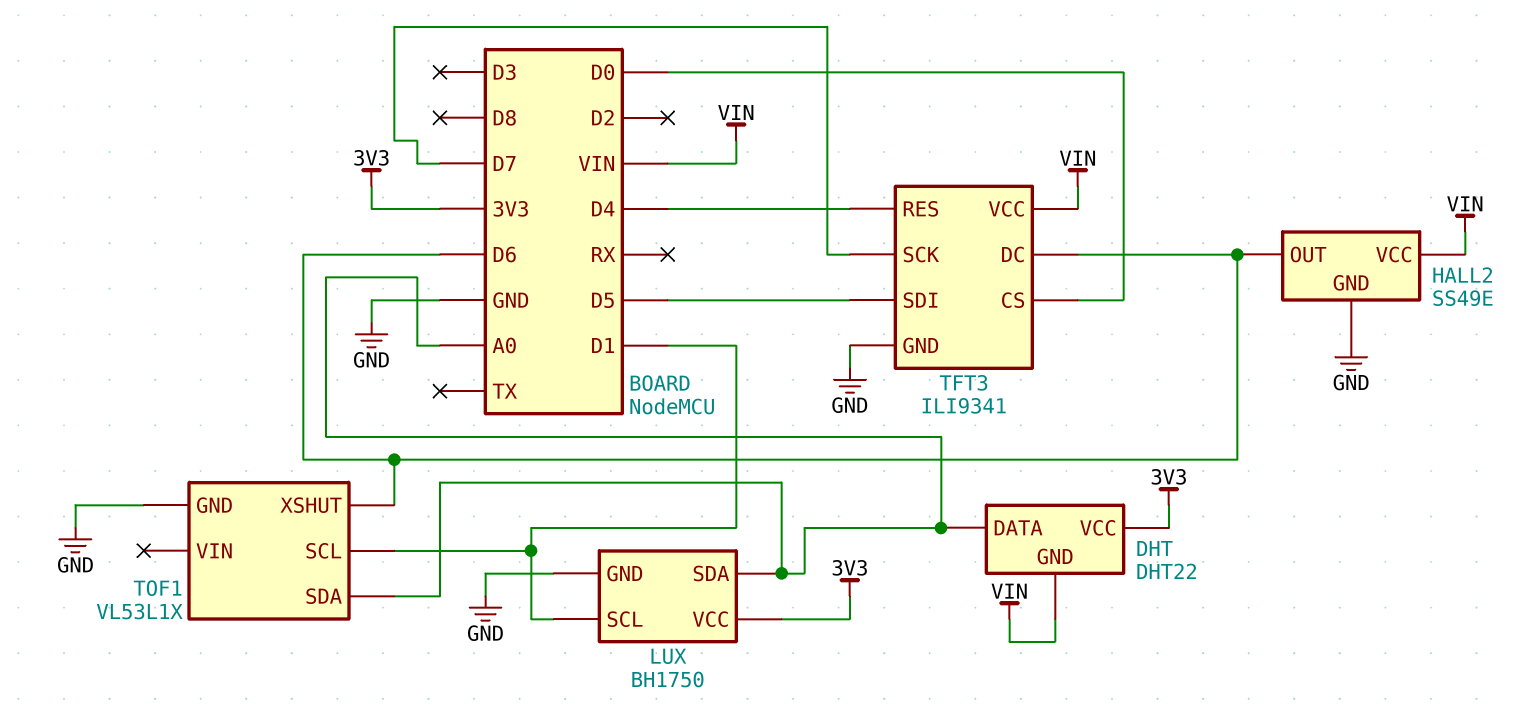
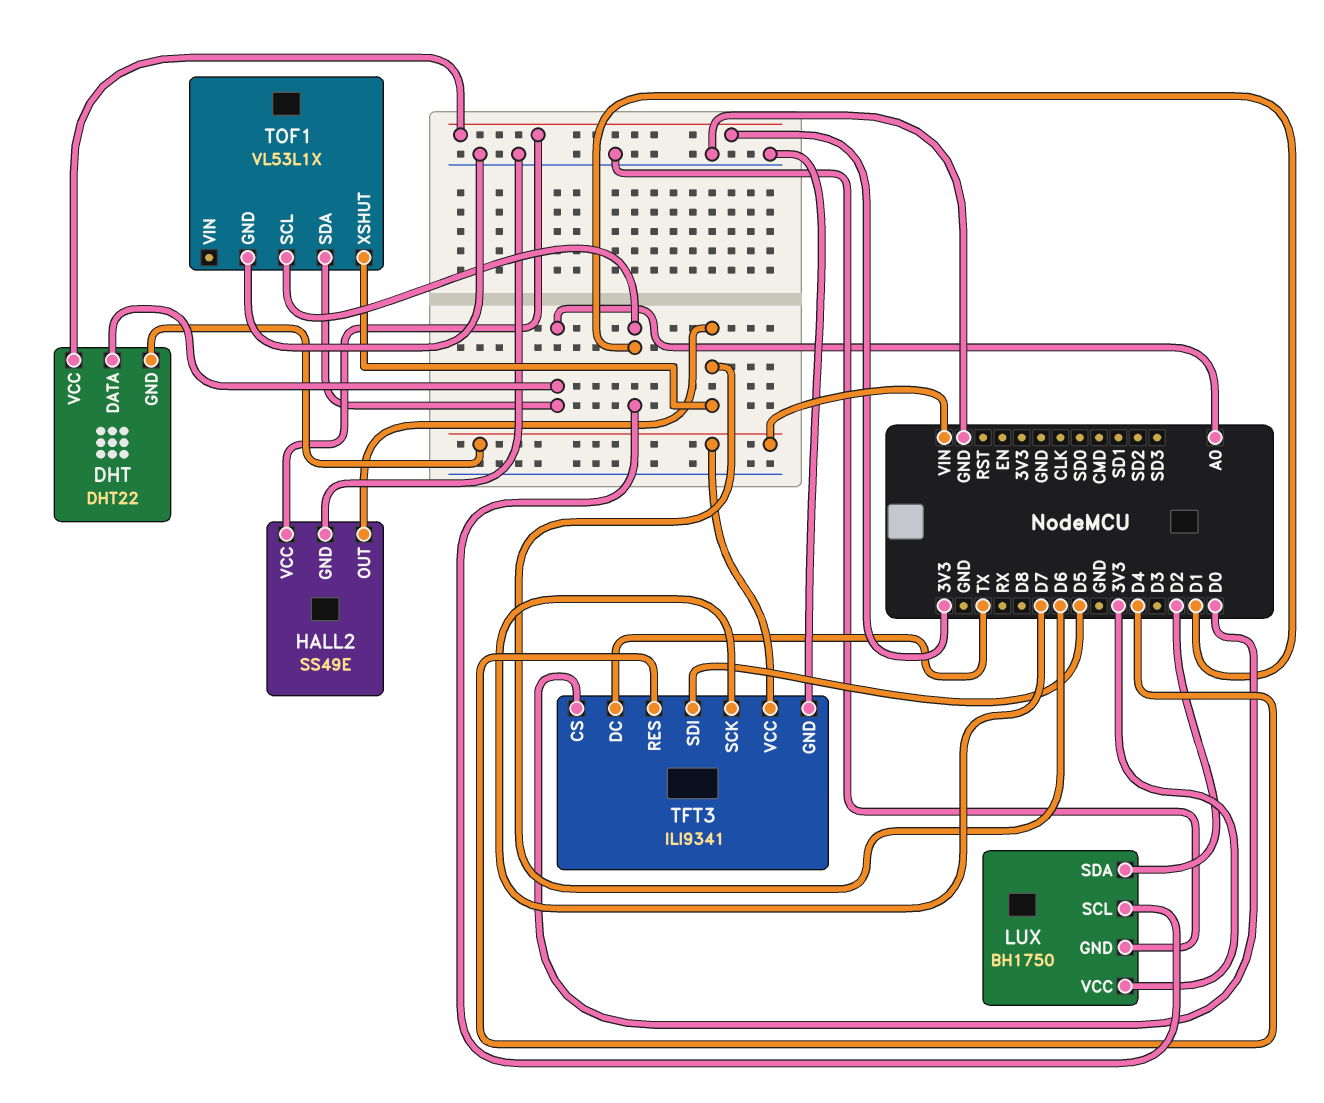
HALL2 pin VCC: VIN -> 3V3
LUX pin SDA: A0 -> D2
TFT3 pin DC: D6 -> TX

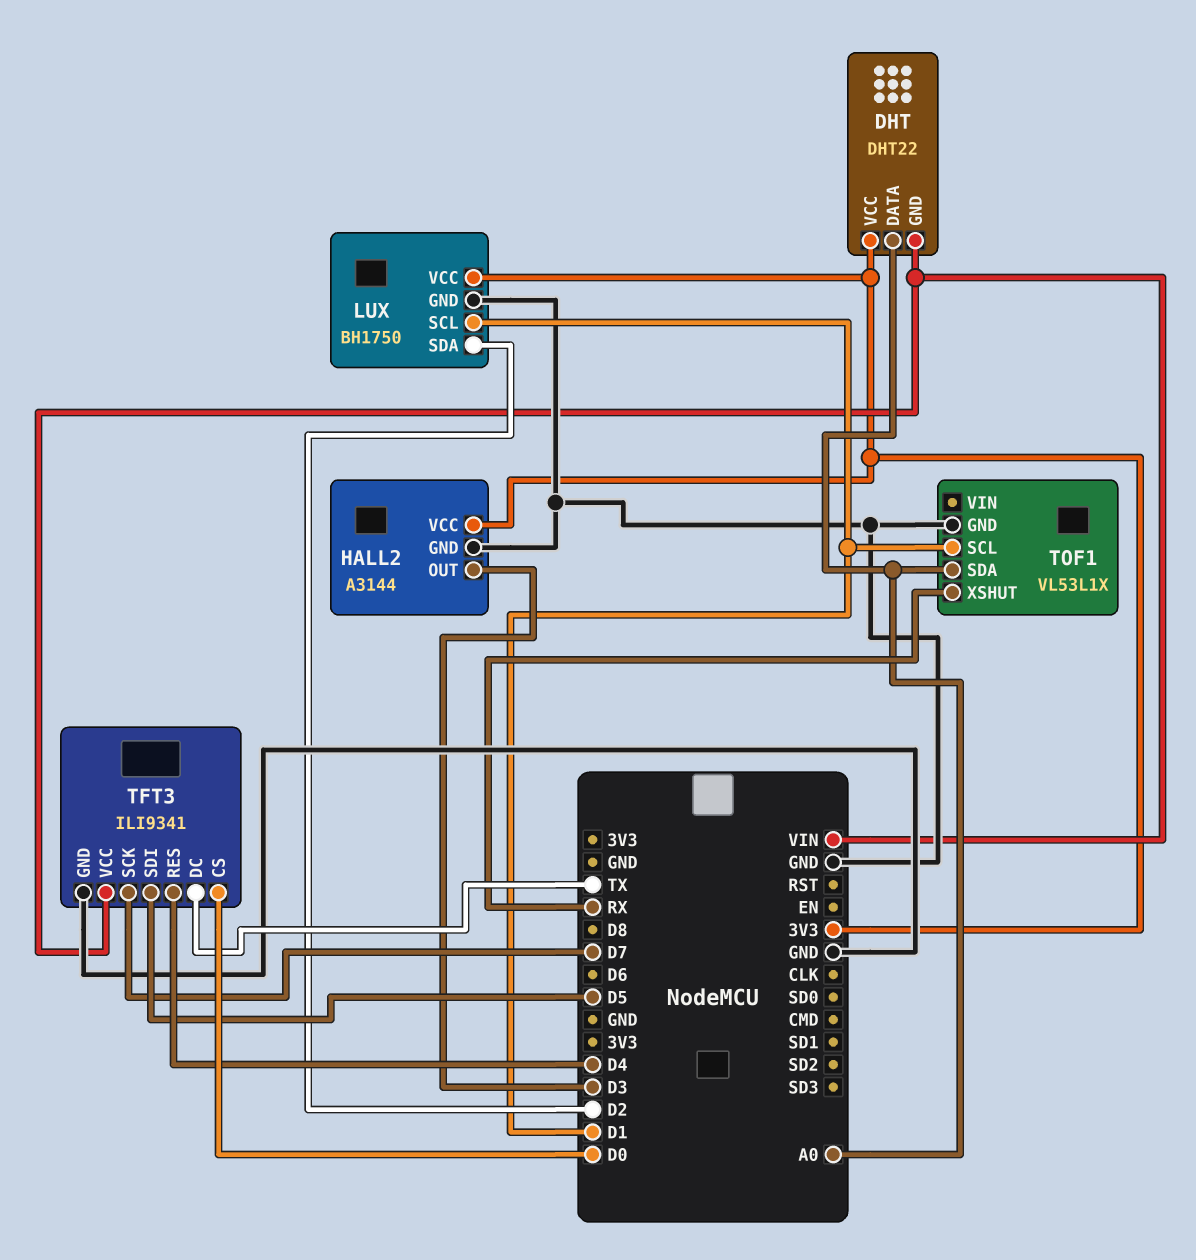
HALL2: SS49E -> A3144
HALL2 pin OUT: D6 -> D3
TOF1 pin XSHUT: D6 -> RX

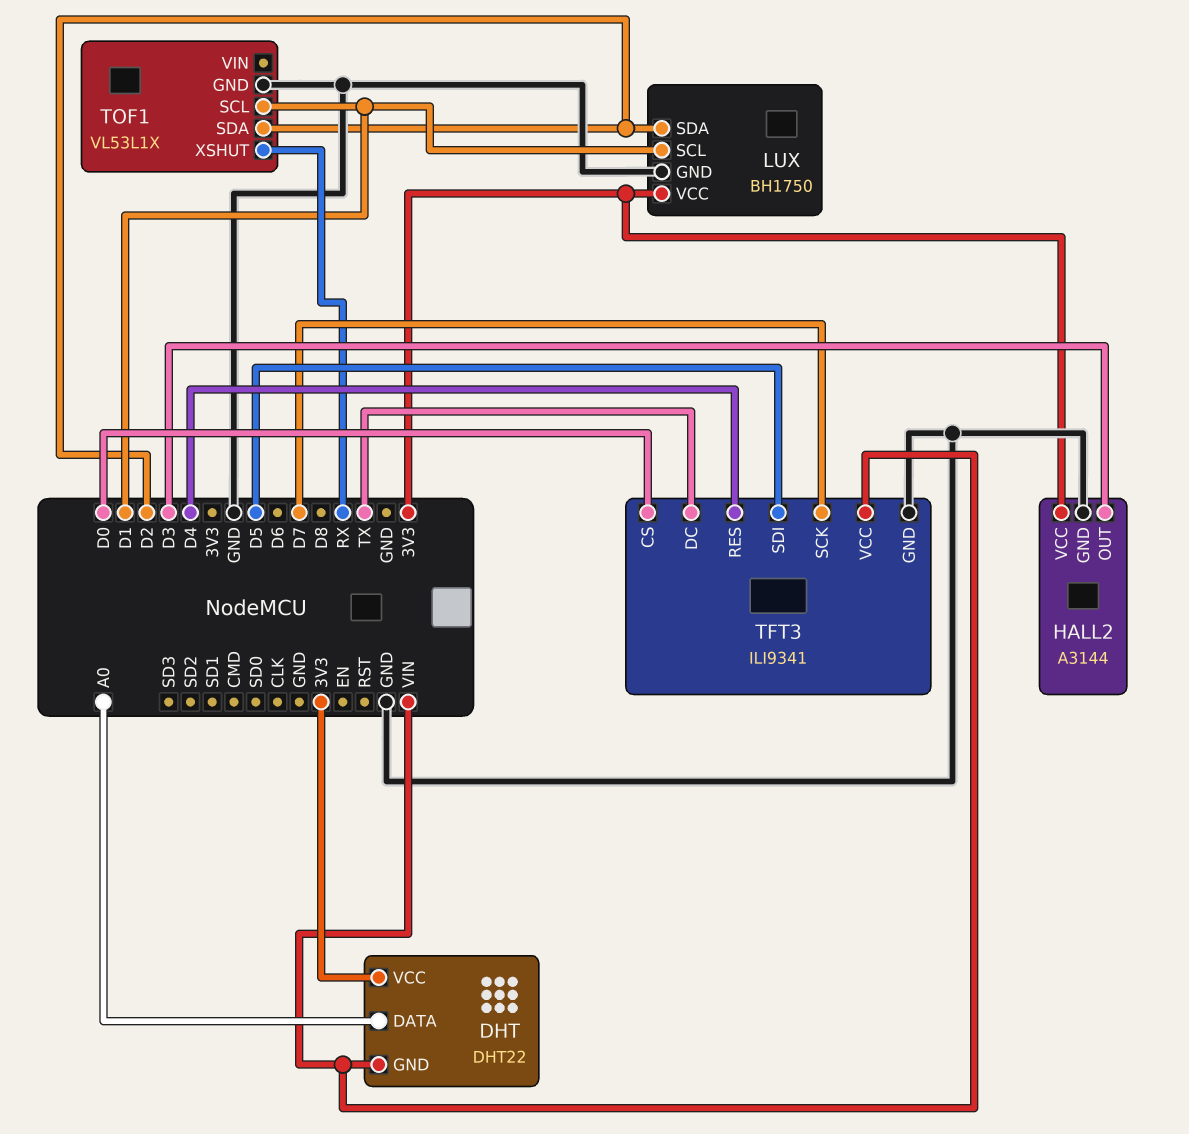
TOF1 pin SDA: A0 -> D2

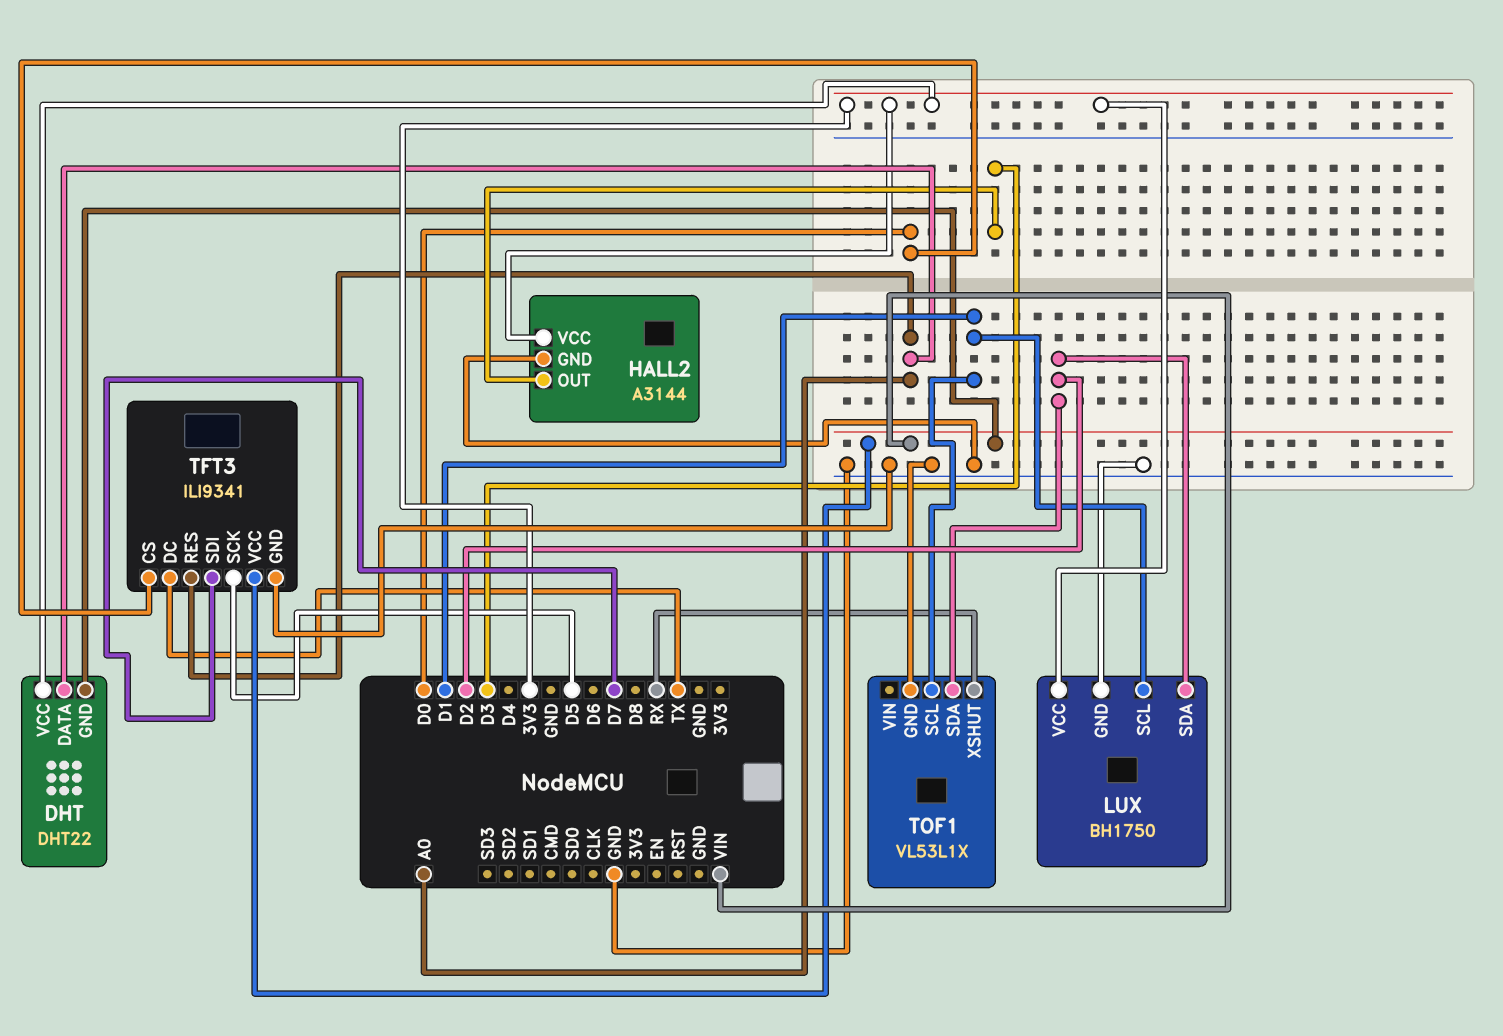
TFT3 pin RES: D4 -> A0
TFT3 pin SCK: D7 -> D5
TFT3 pin SDI: D5 -> D7

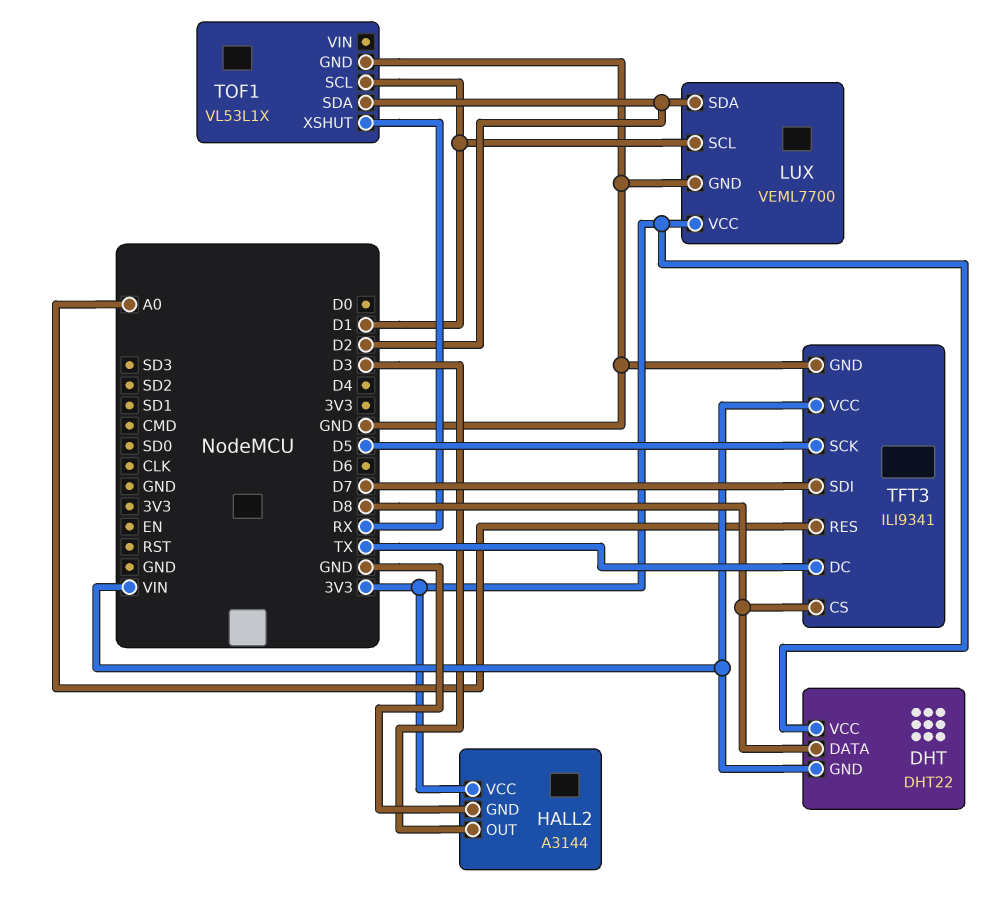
DHT pin DATA: A0 -> D8
LUX: BH1750 -> VEML7700
TFT3 pin CS: D0 -> D8

